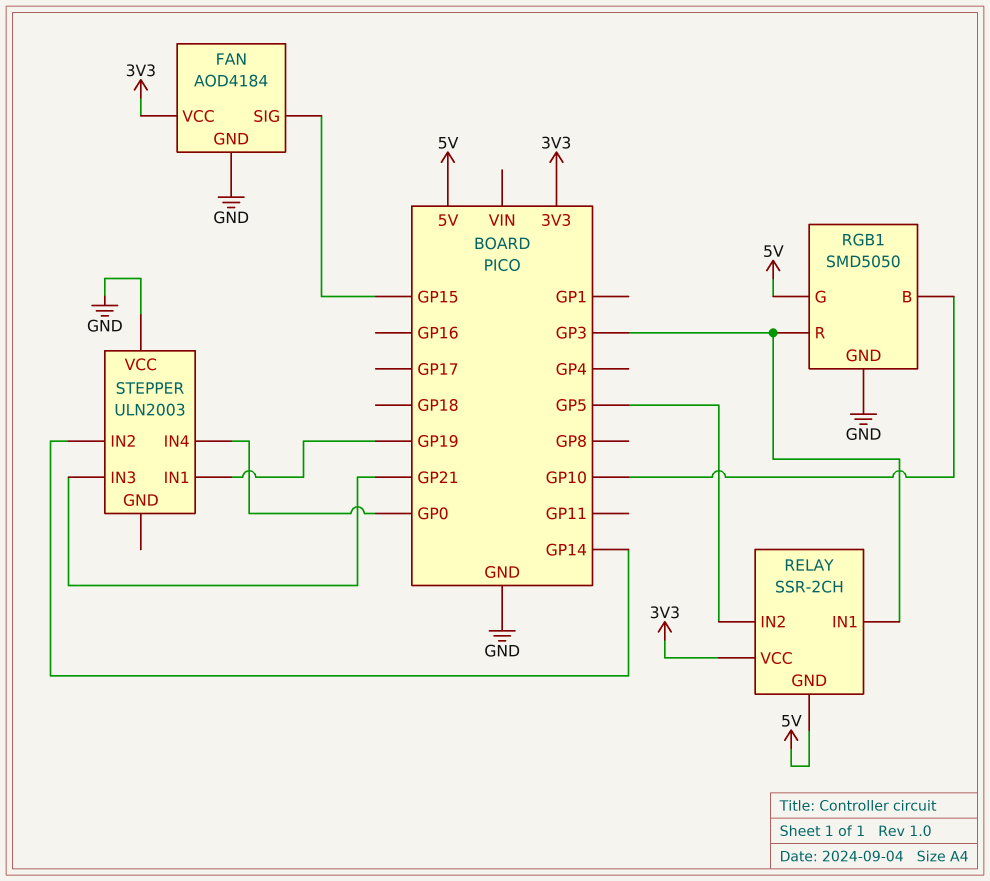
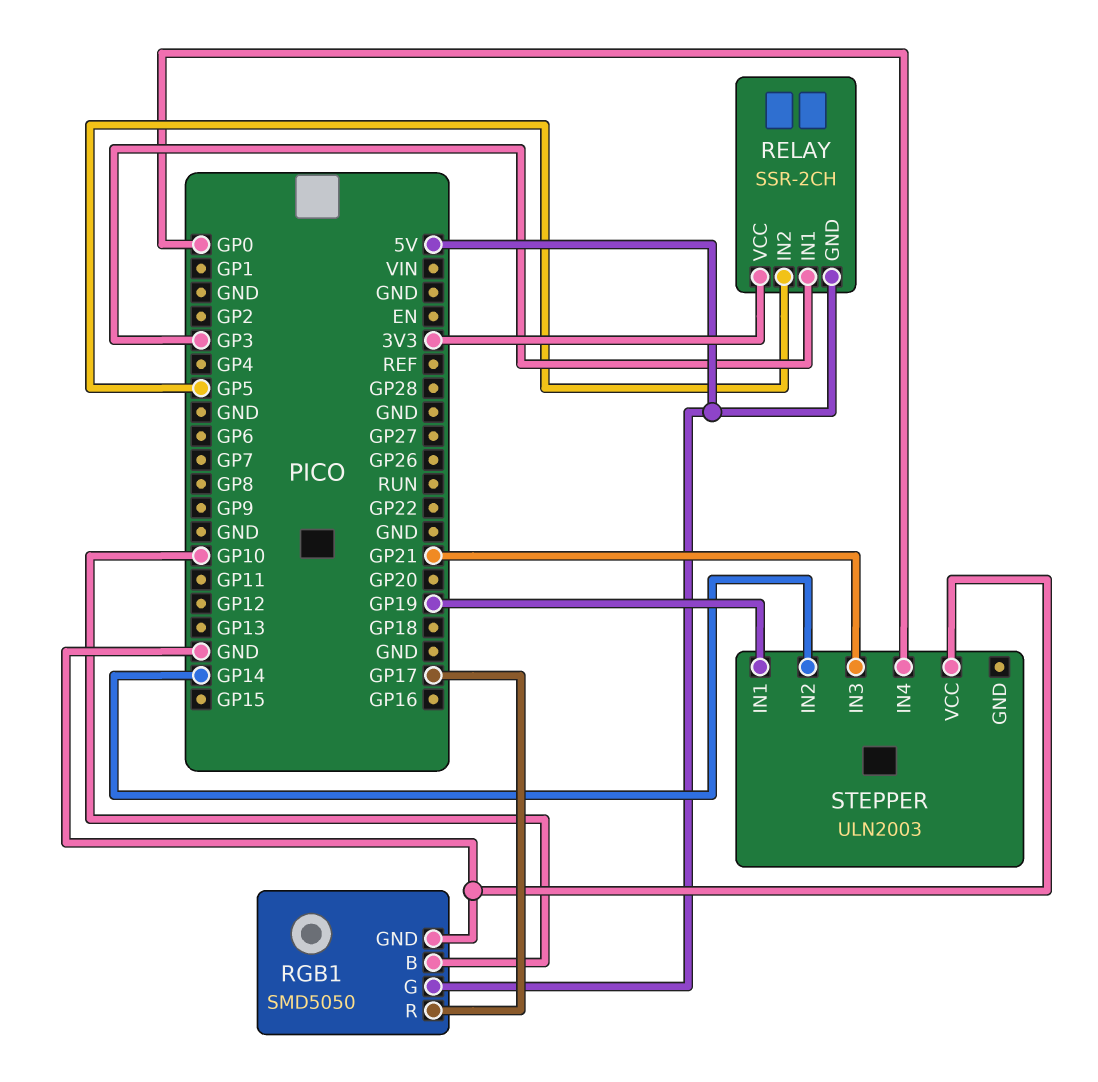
FAN: AOD4184 -> none
FAN pin GND: GND -> none
FAN pin SIG: GP15 -> none
FAN pin VCC: 3V3 -> none
RGB1 pin R: GP3 -> GP17

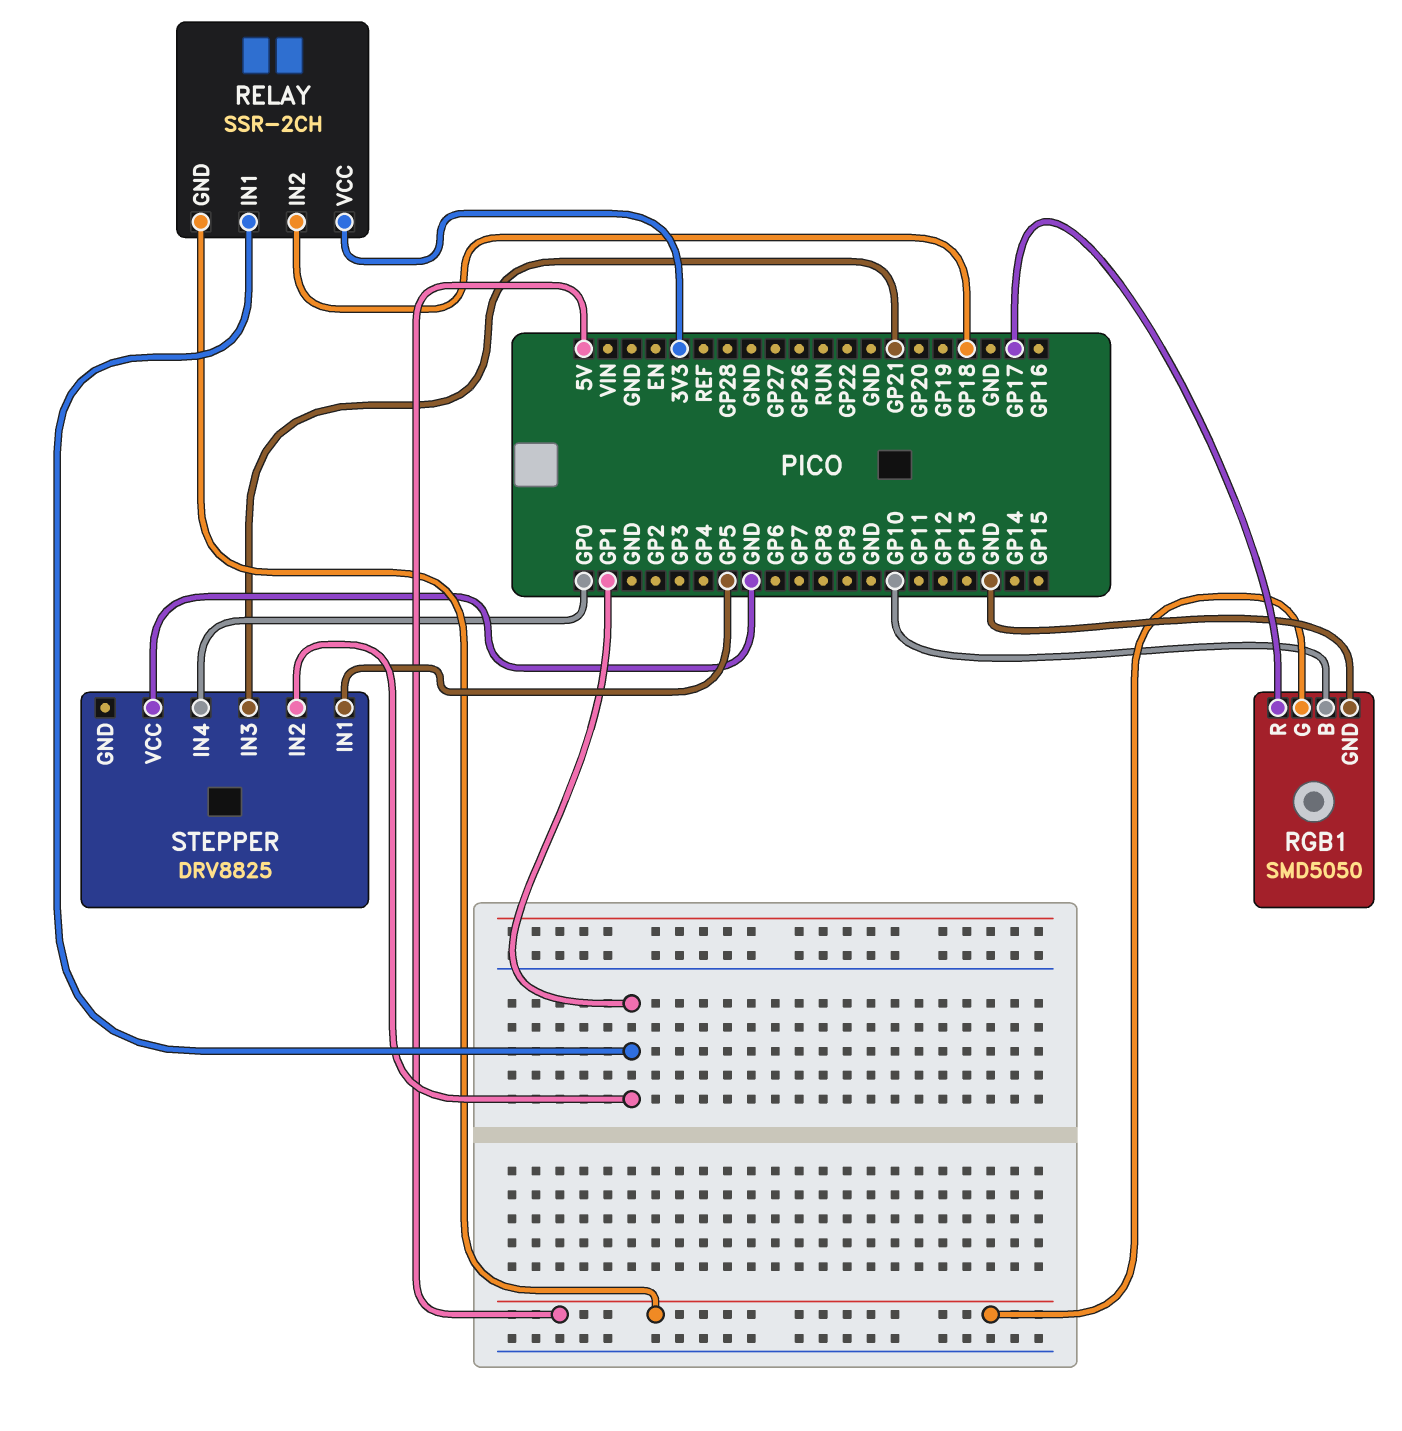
RELAY pin IN1: GP3 -> GP1
RELAY pin IN2: GP5 -> GP18
STEPPER: ULN2003 -> DRV8825
STEPPER pin IN1: GP19 -> GP5
STEPPER pin IN2: GP14 -> GP1

